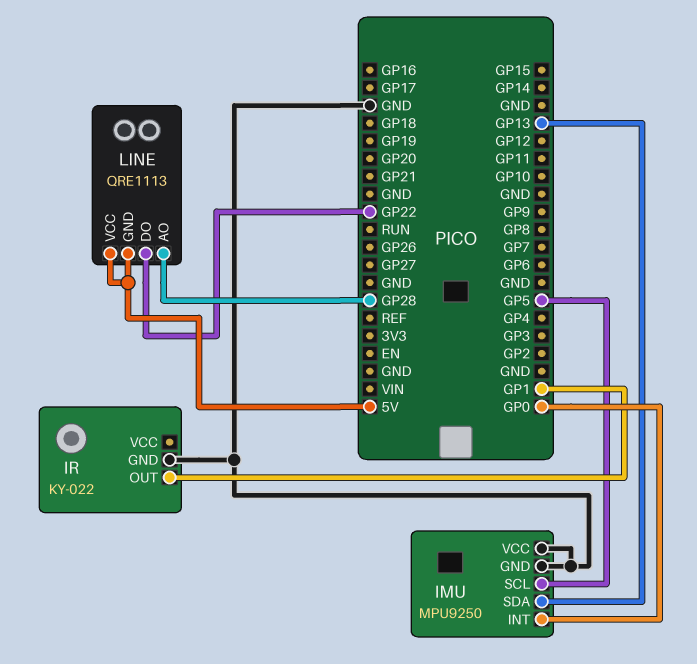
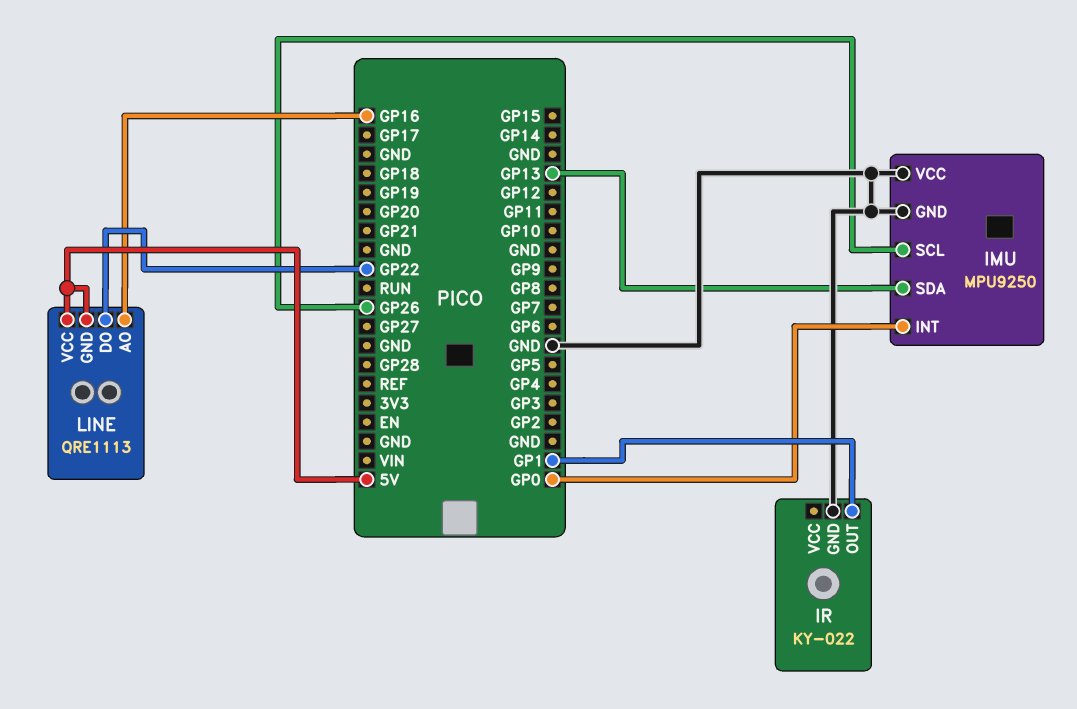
IMU pin SCL: GP5 -> GP26
LINE pin AO: GP28 -> GP16

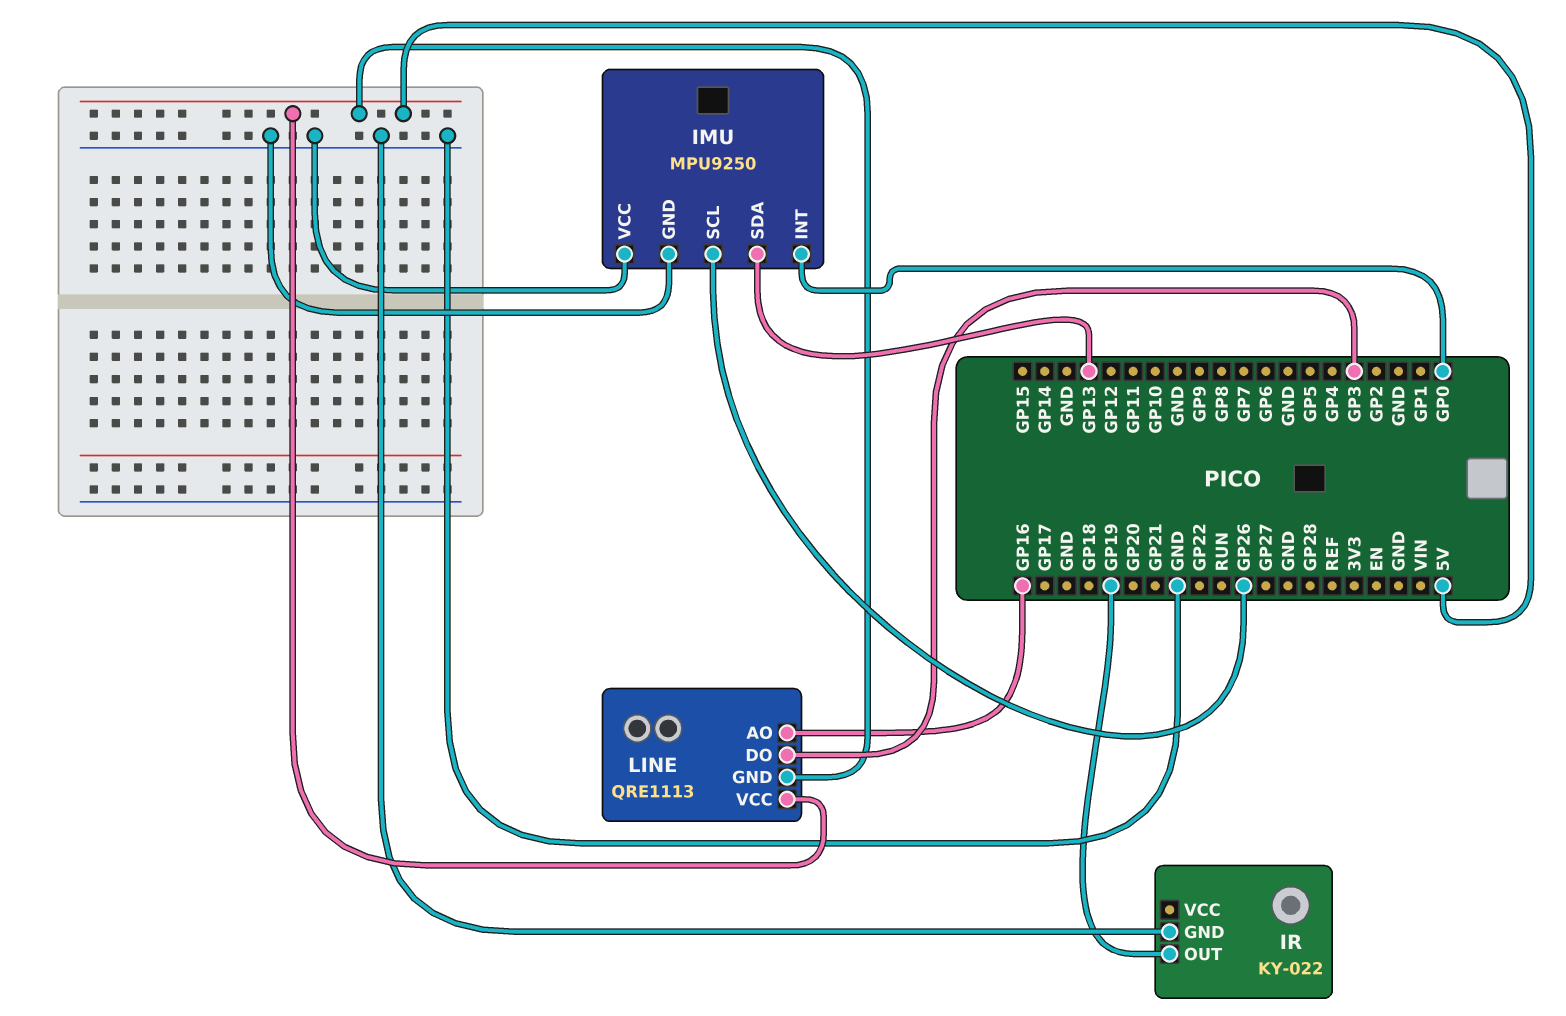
IR pin OUT: GP1 -> GP19
LINE pin DO: GP22 -> GP3

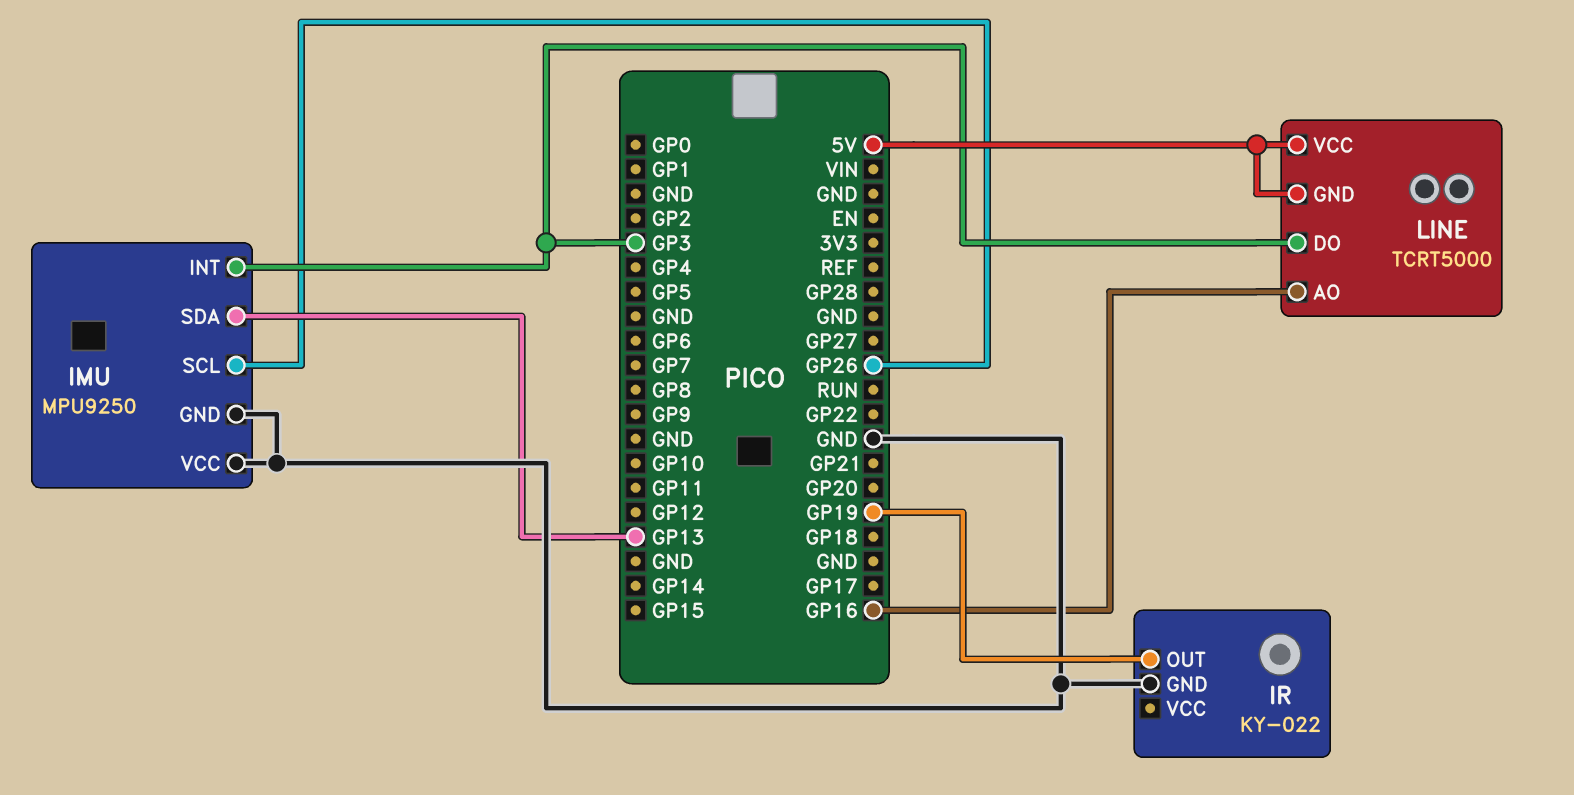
IMU pin INT: GP0 -> GP3
LINE: QRE1113 -> TCRT5000

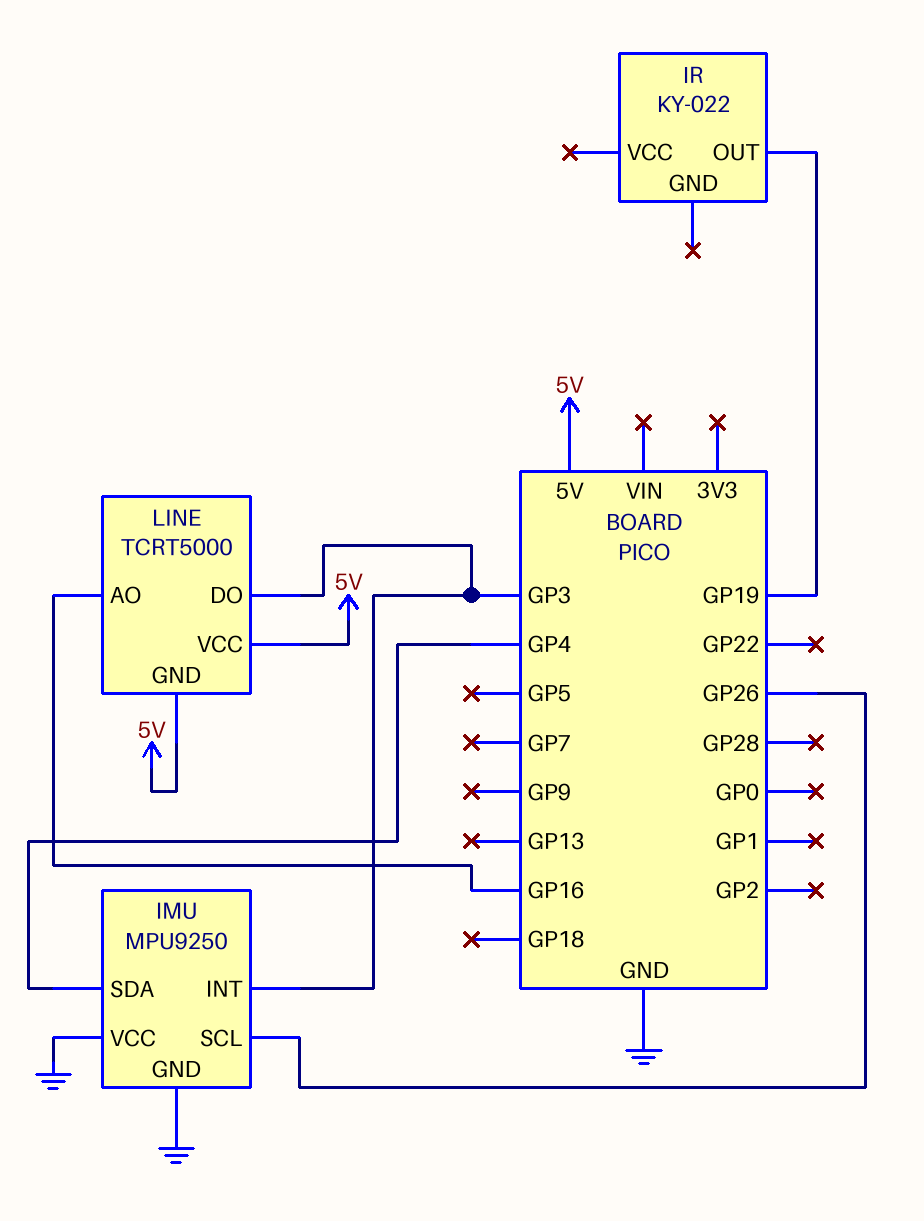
IMU pin SDA: GP13 -> GP4
IR pin GND: GND -> none

